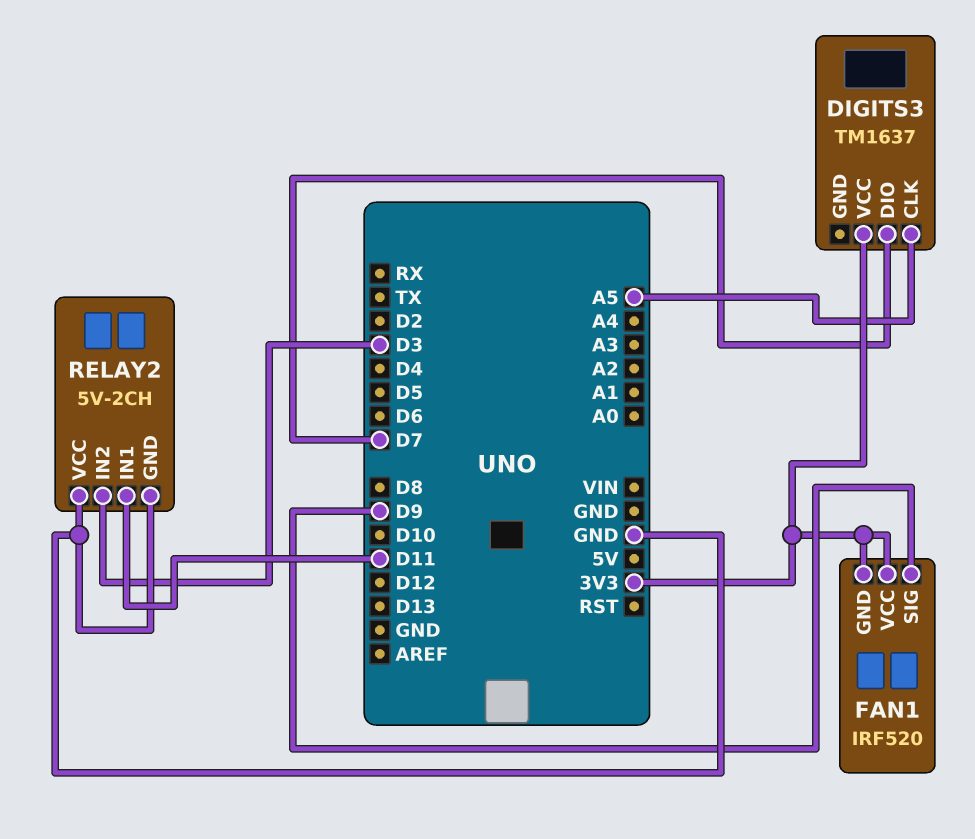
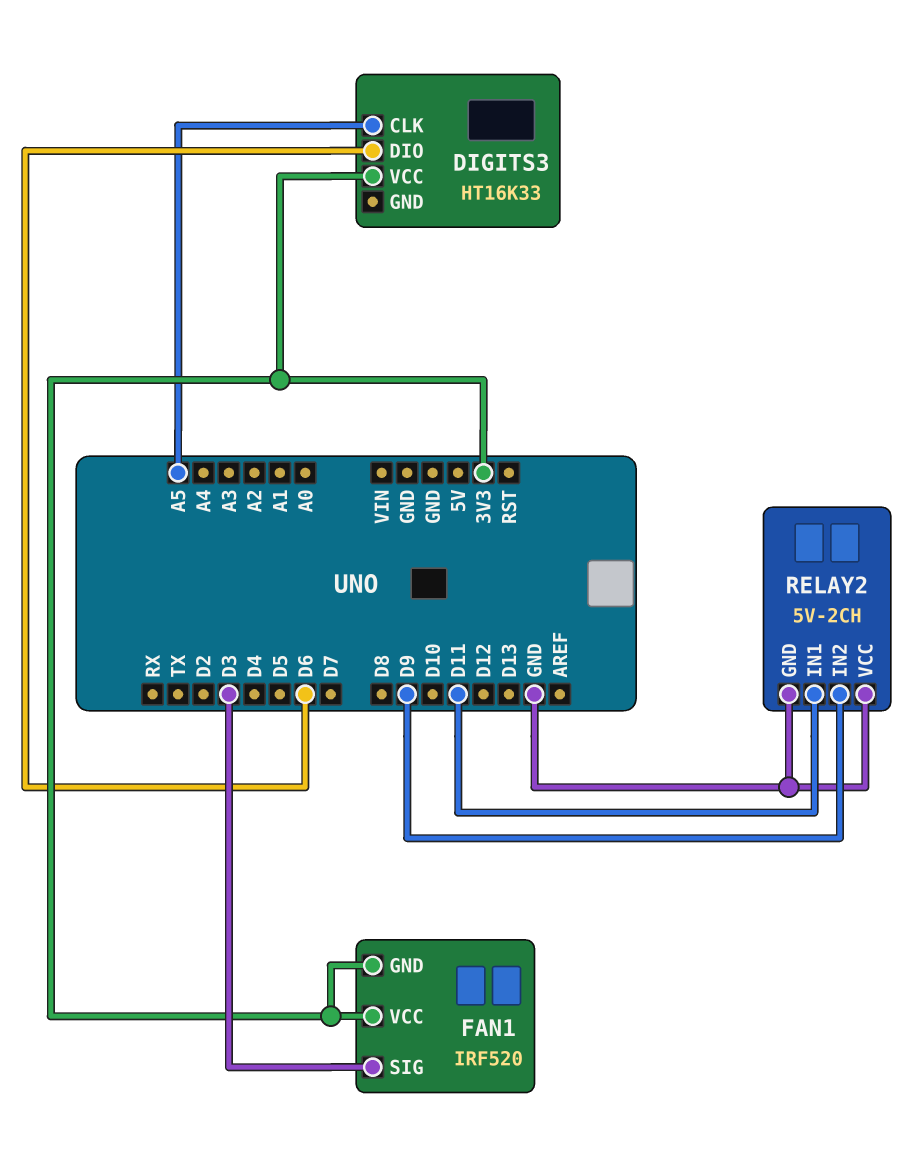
DIGITS3: TM1637 -> HT16K33
DIGITS3 pin DIO: D7 -> D6
FAN1 pin SIG: D9 -> D3
RELAY2 pin IN2: D3 -> D9

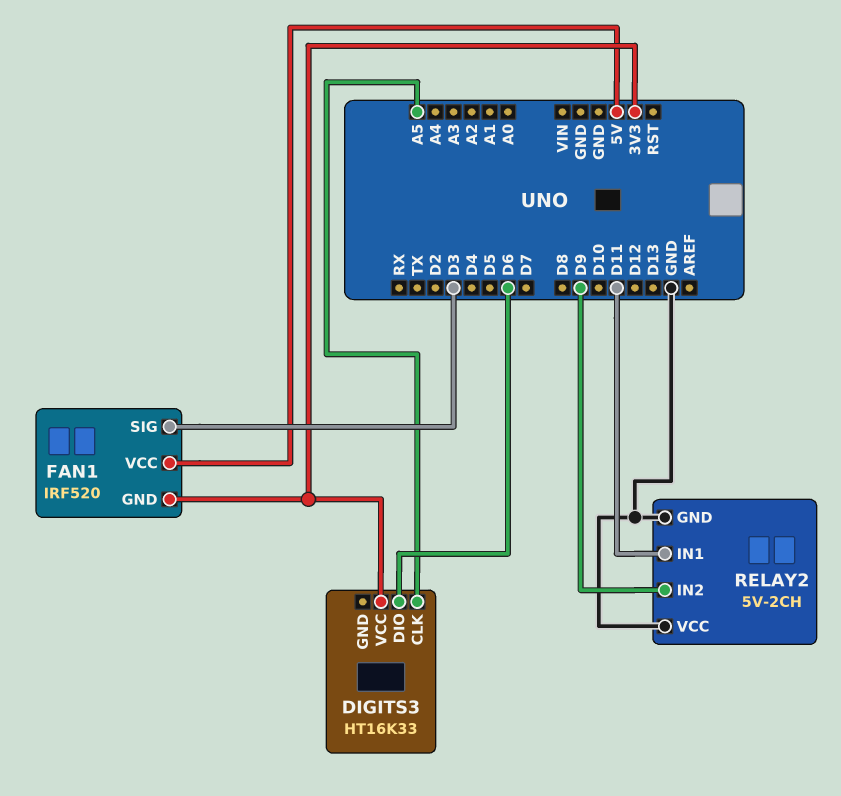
FAN1 pin VCC: 3V3 -> 5V

